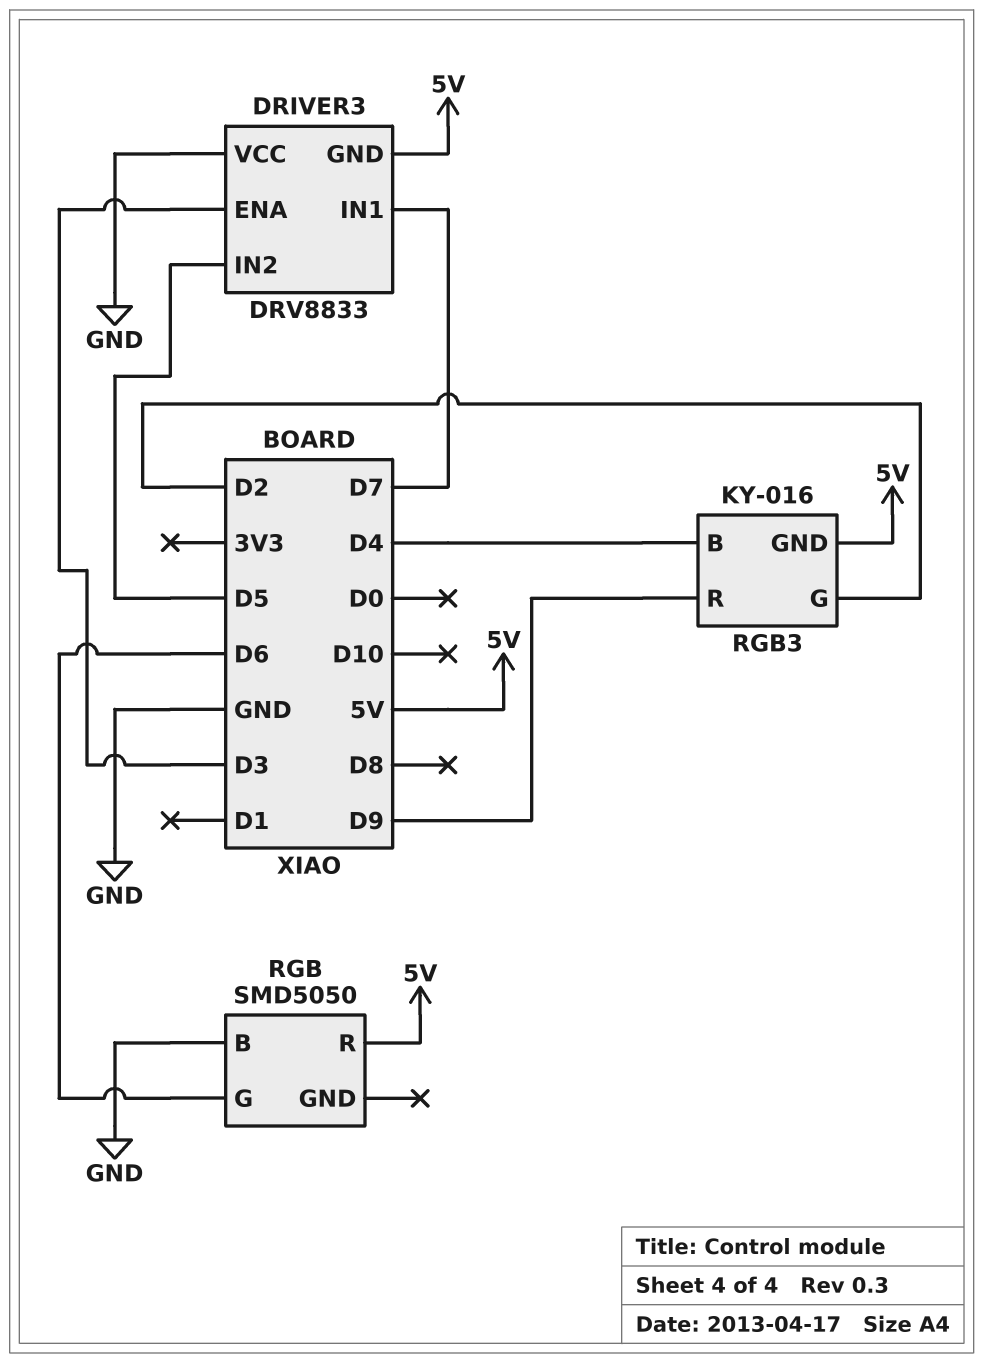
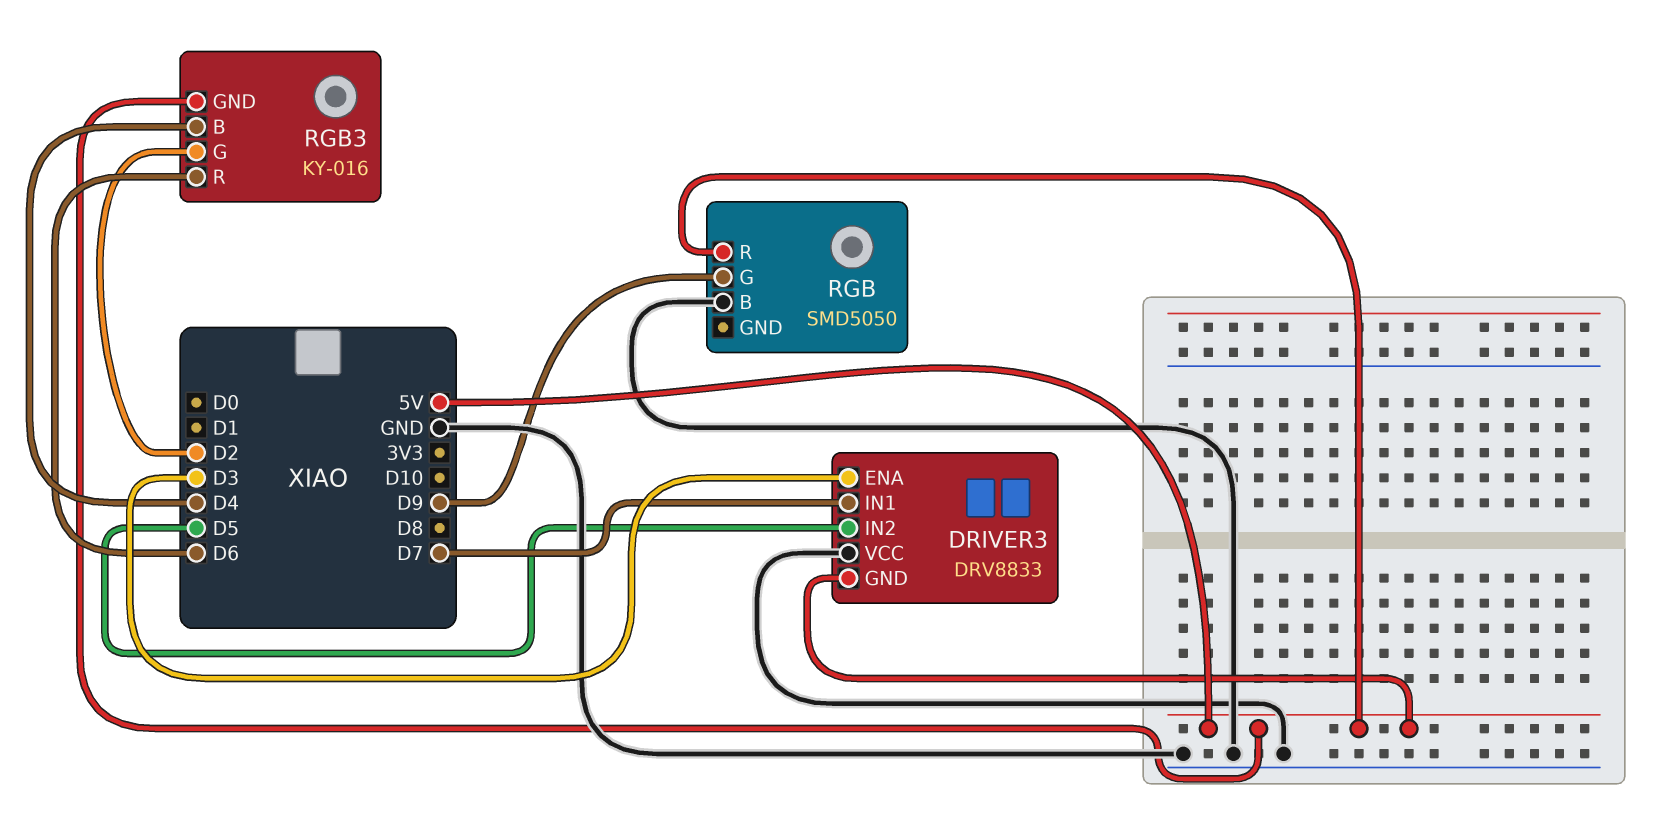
RGB pin G: D6 -> D9
RGB3 pin R: D9 -> D6

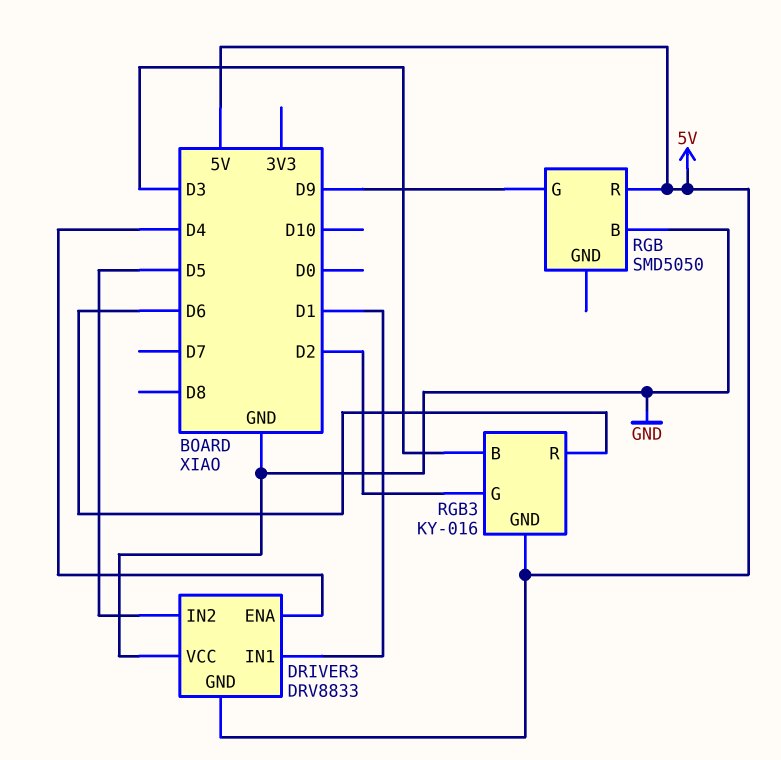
DRIVER3 pin ENA: D3 -> D4
DRIVER3 pin IN1: D7 -> D1
RGB3 pin B: D4 -> D3

